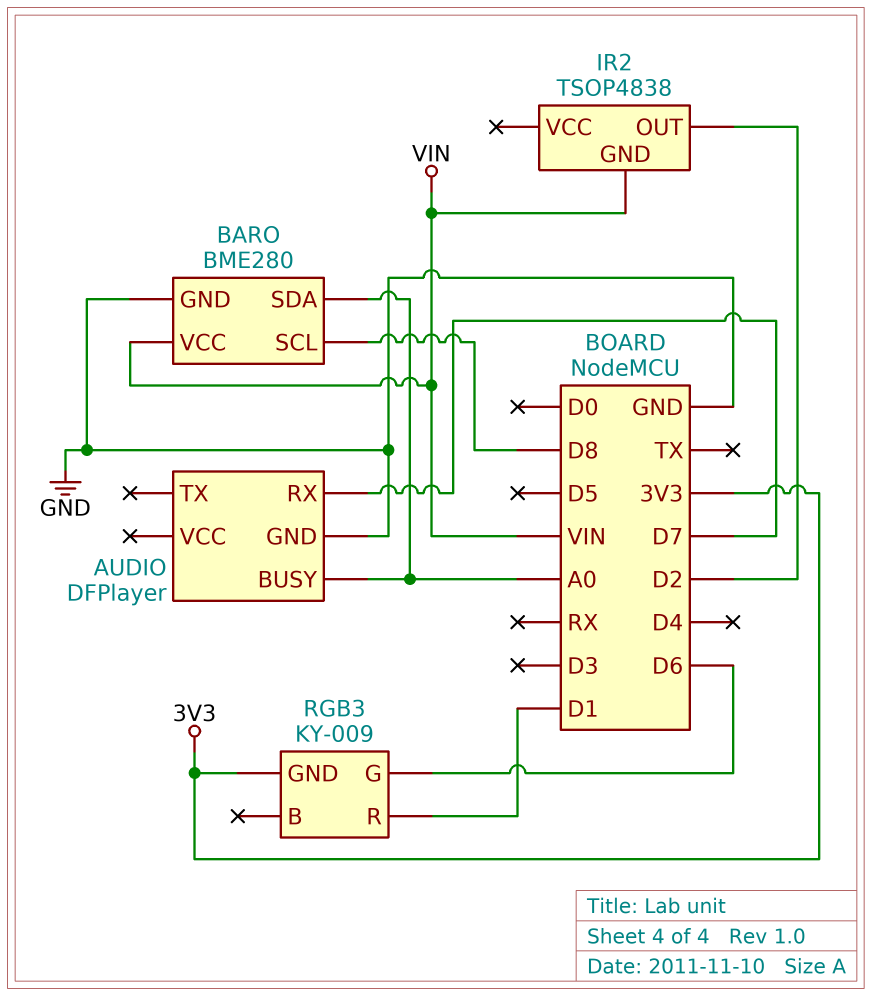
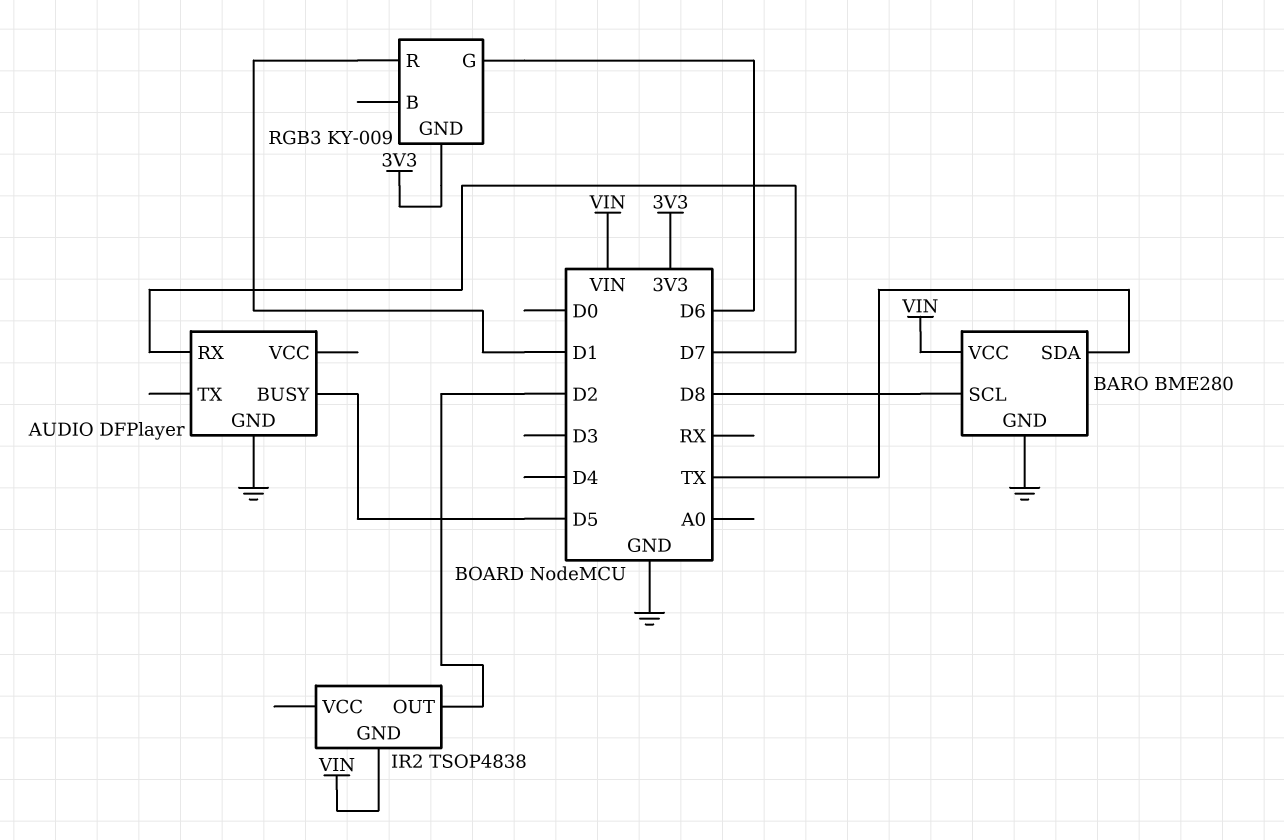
AUDIO pin BUSY: A0 -> D5
BARO pin SDA: A0 -> TX

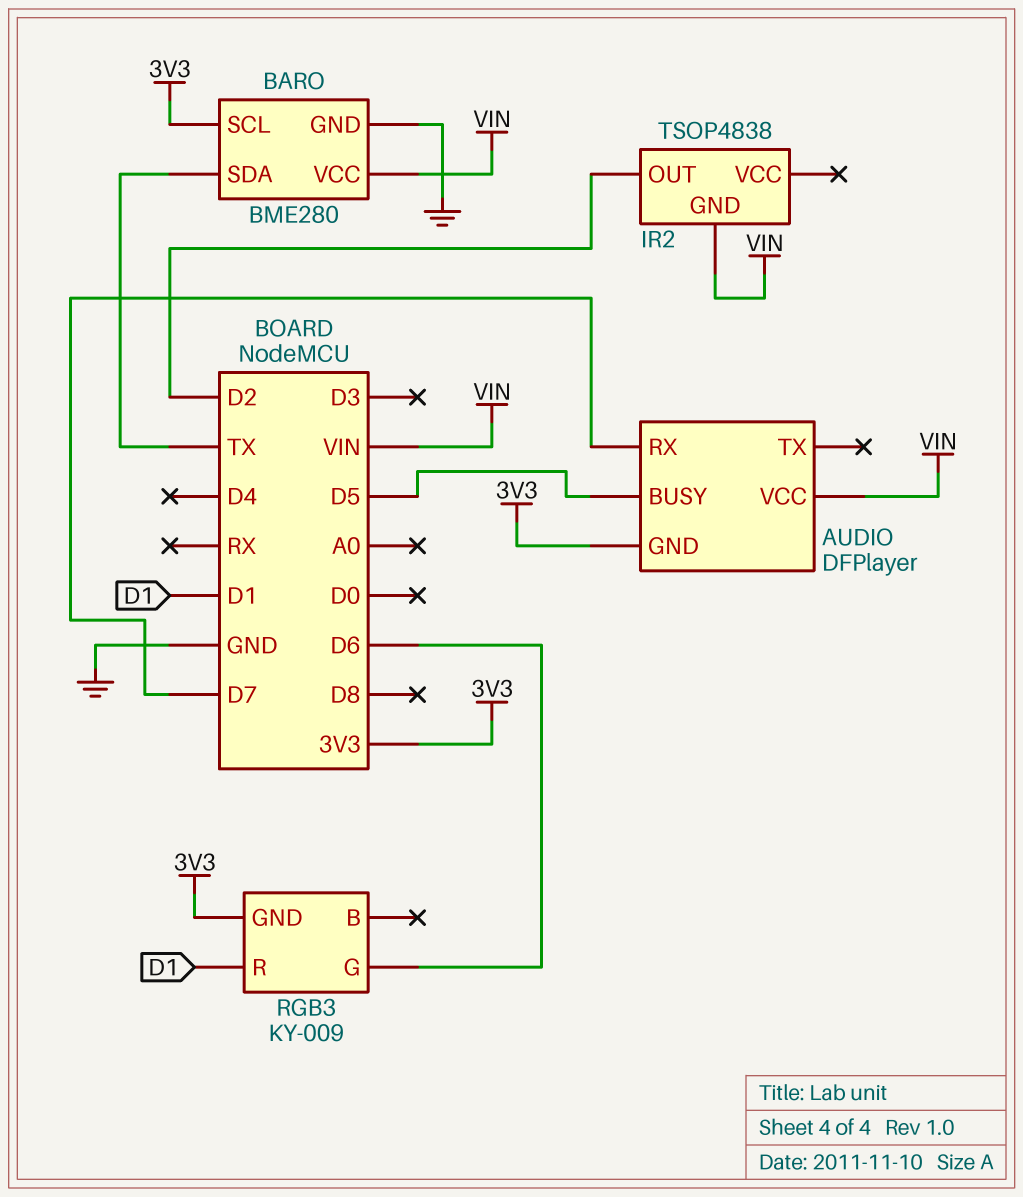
AUDIO pin GND: GND -> 3V3
AUDIO pin VCC: none -> VIN
BARO pin SCL: D8 -> 3V3

